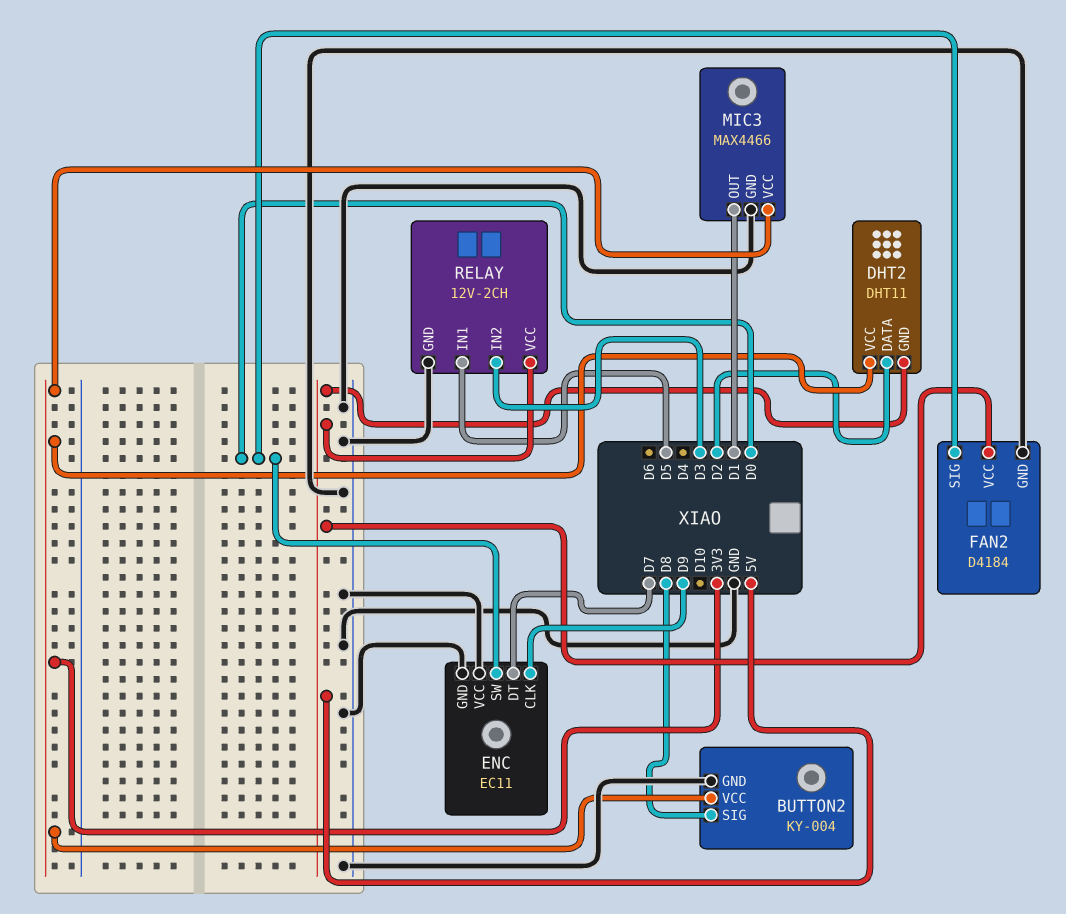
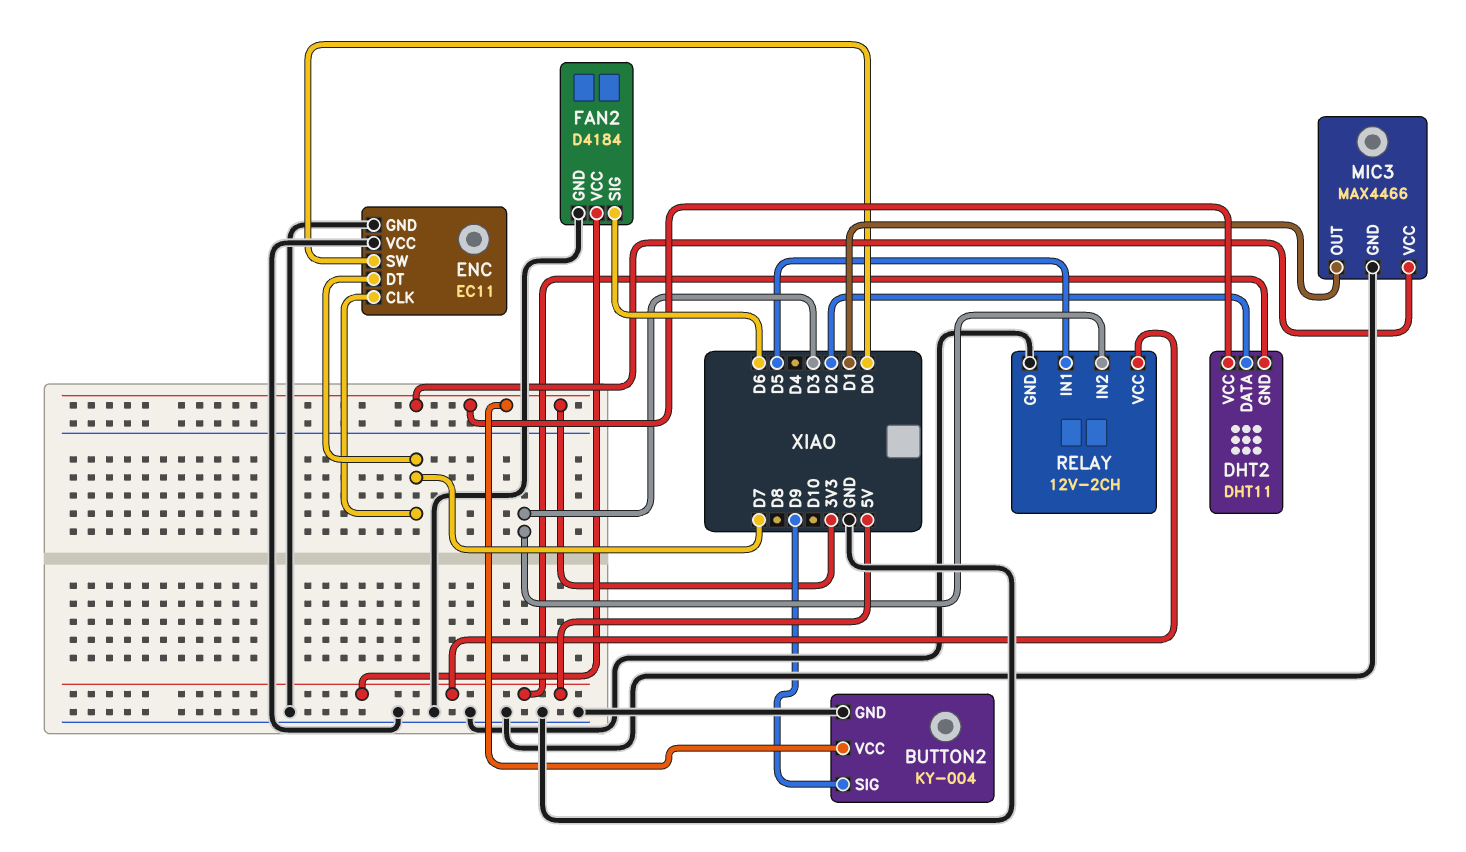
BUTTON2 pin SIG: D8 -> D9
ENC pin CLK: D9 -> D7
FAN2 pin SIG: D0 -> D6

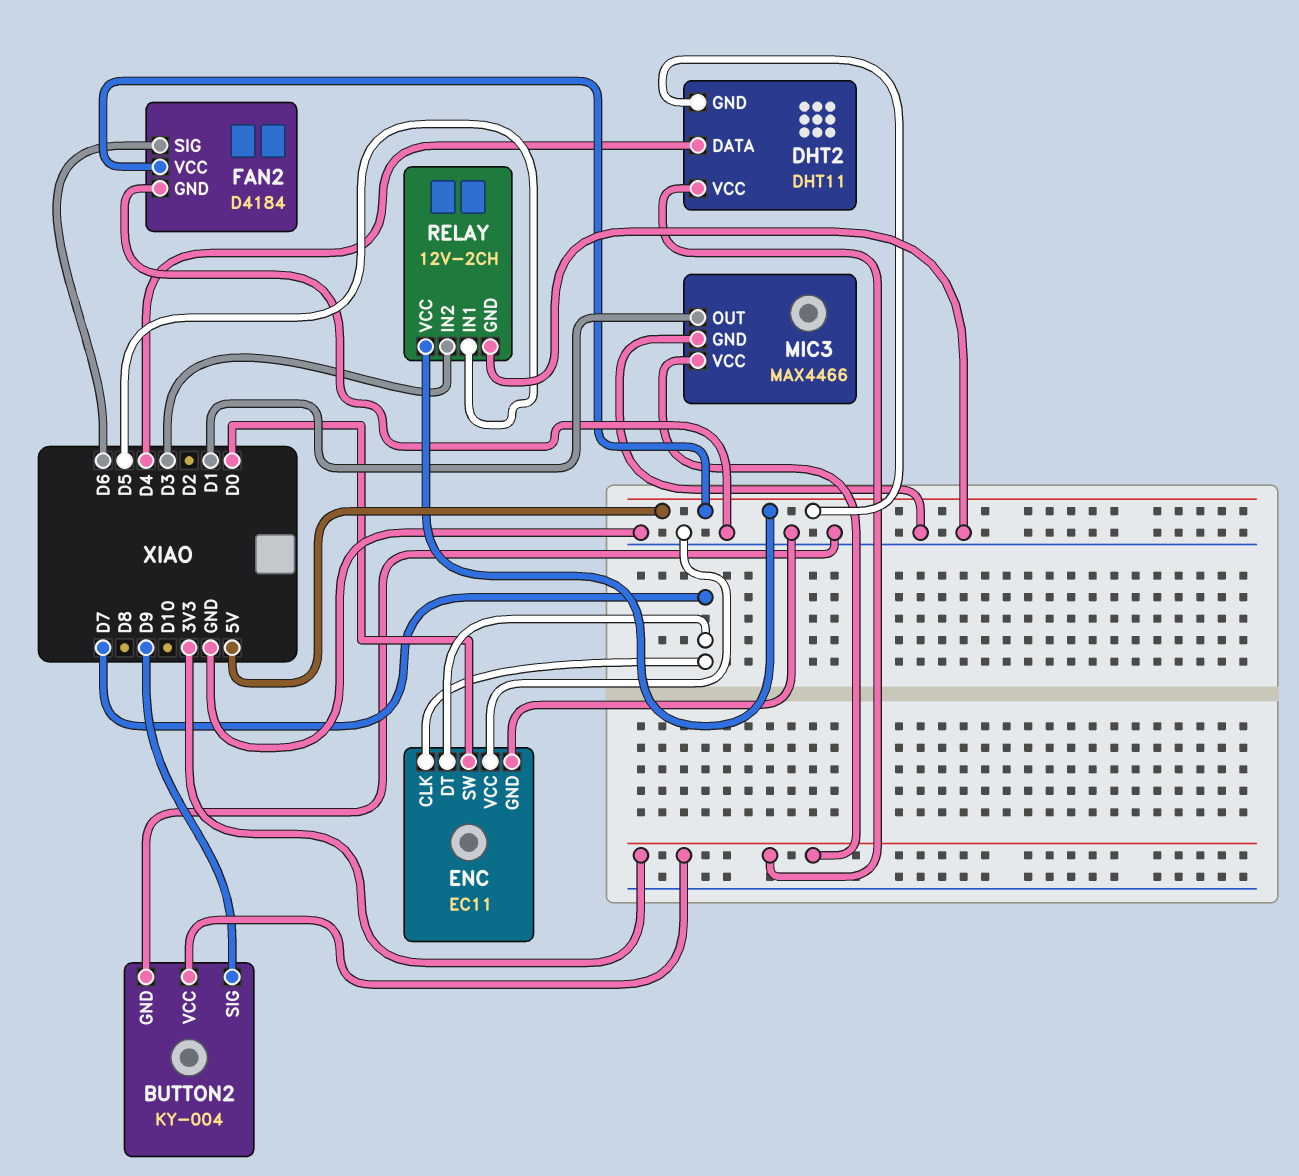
DHT2 pin DATA: D2 -> D4

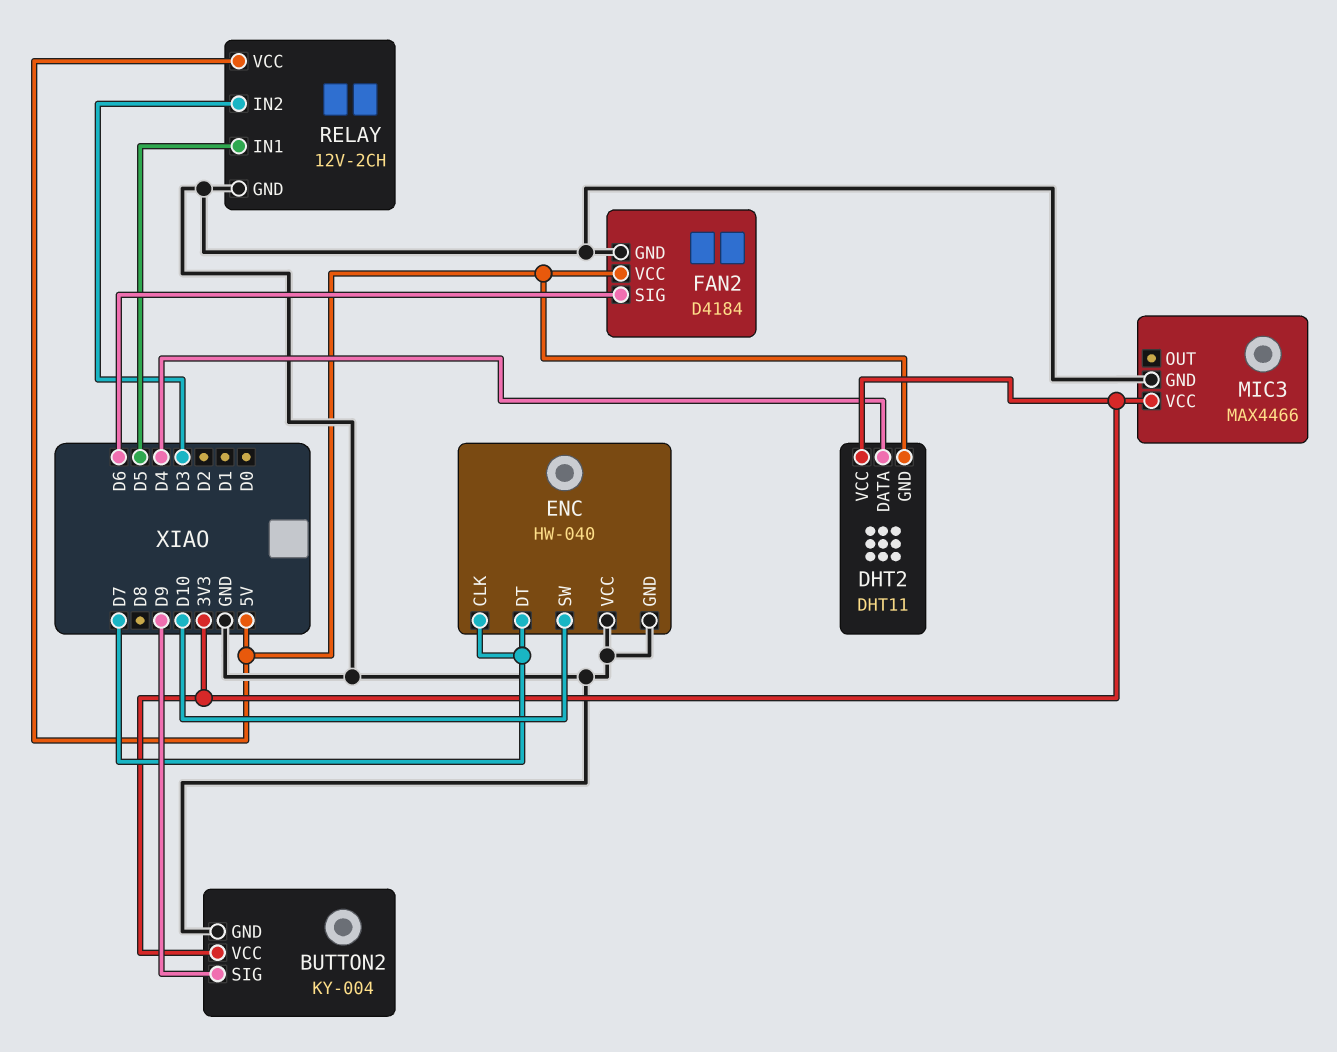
ENC: EC11 -> HW-040
ENC pin SW: D0 -> D10
MIC3 pin OUT: D1 -> none

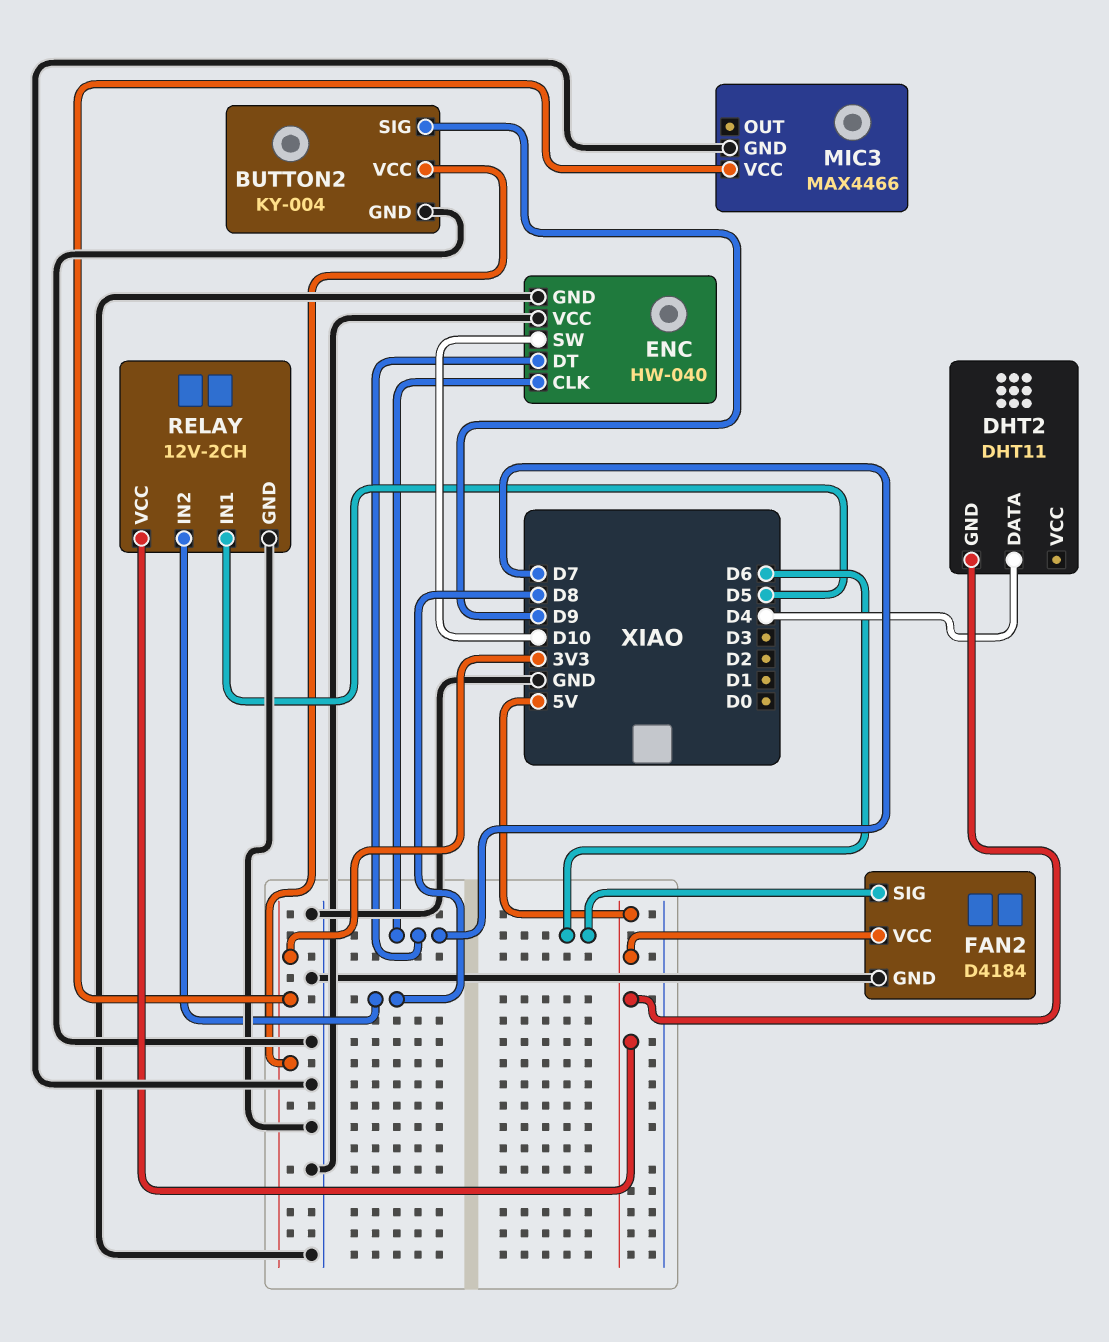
DHT2 pin VCC: 3V3 -> none
RELAY pin IN2: D3 -> D8

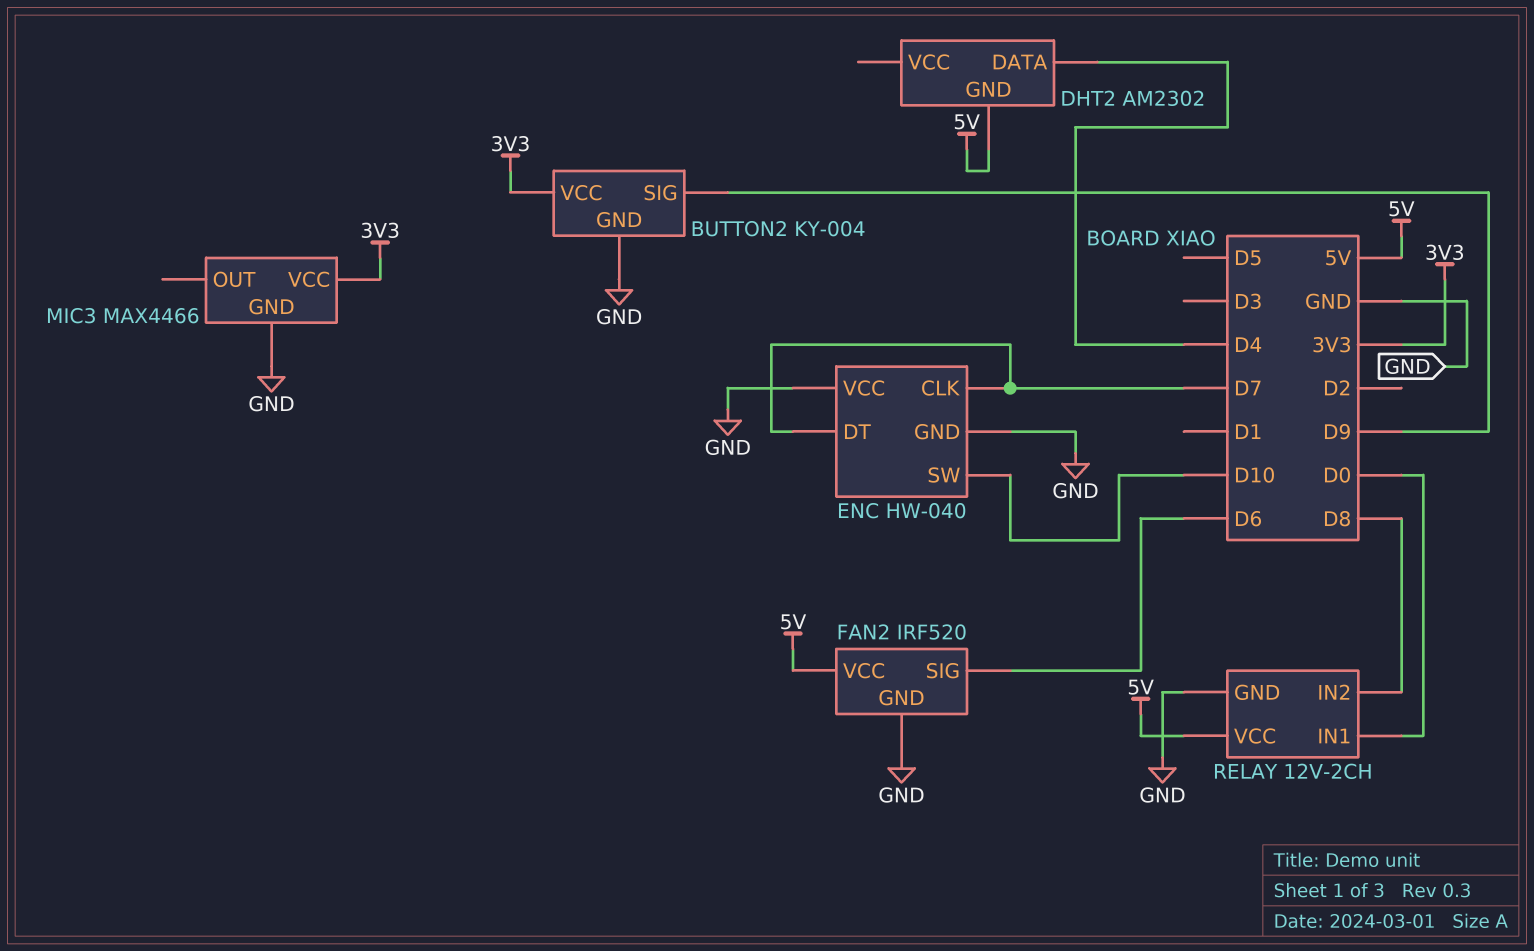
DHT2: DHT11 -> AM2302
FAN2: D4184 -> IRF520
RELAY pin IN1: D5 -> D0

